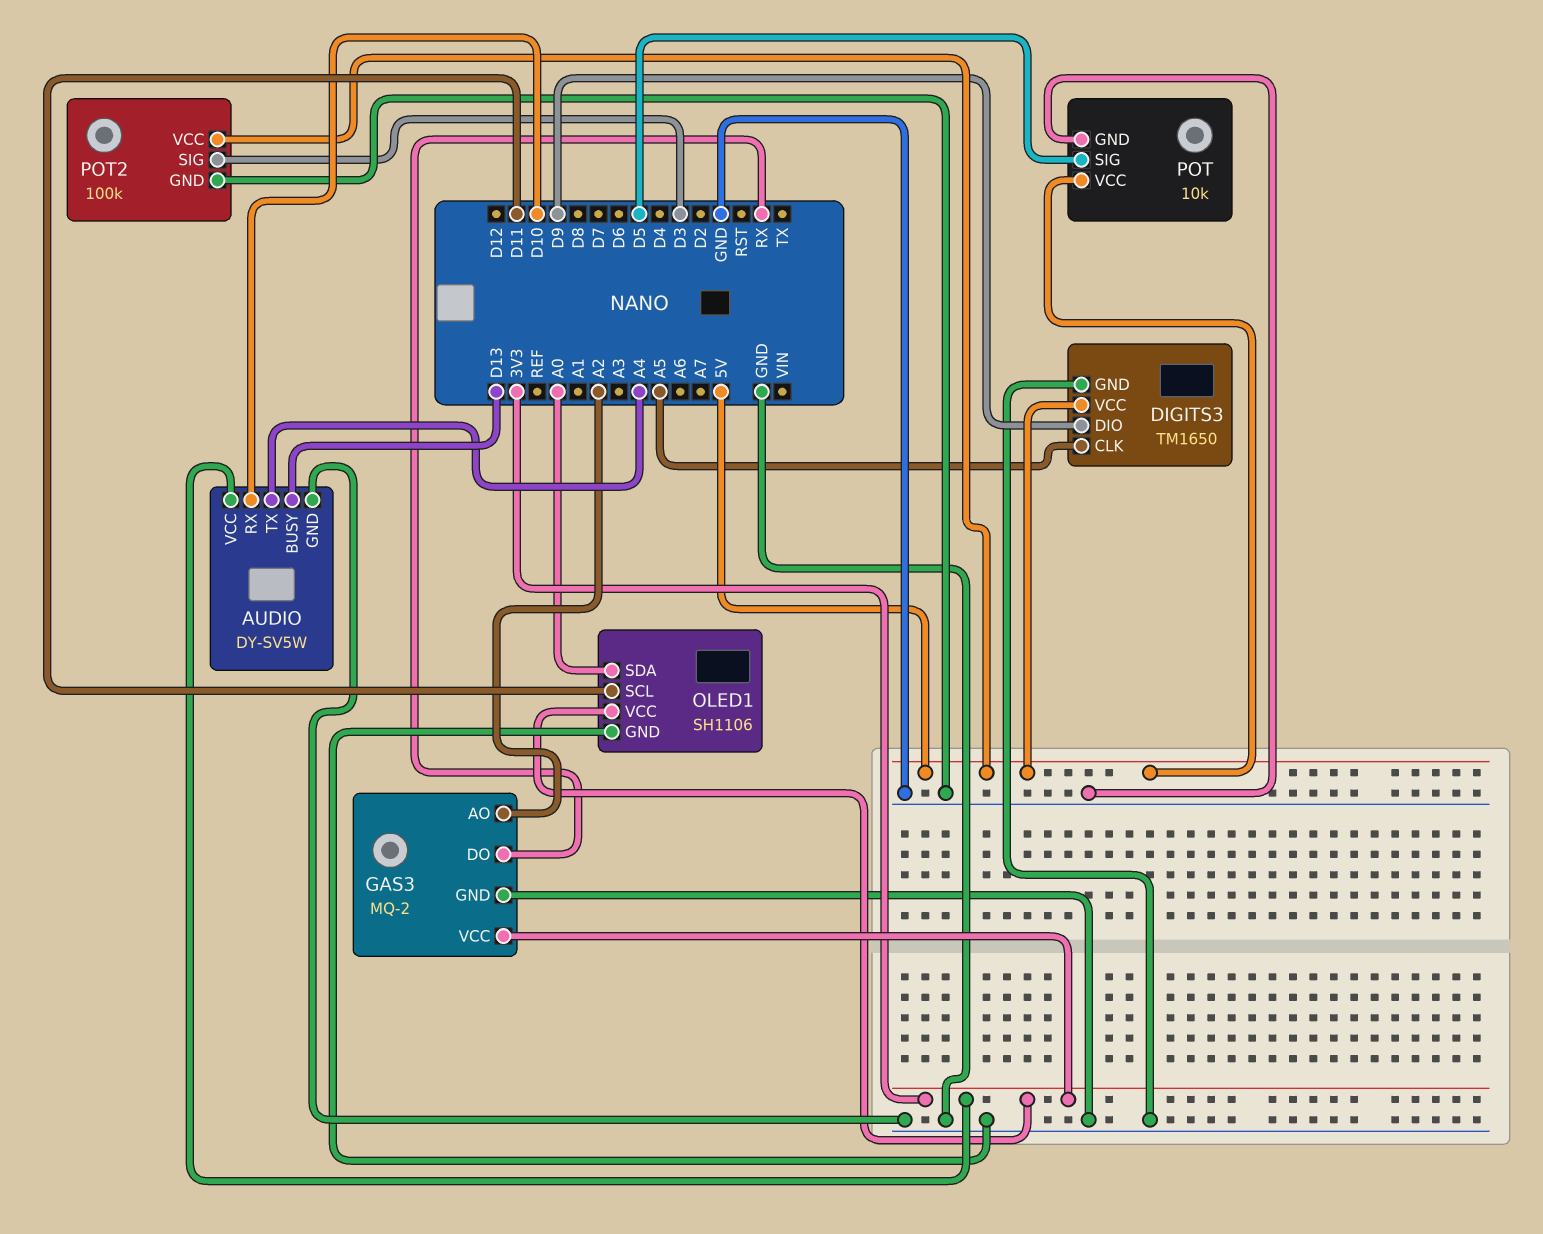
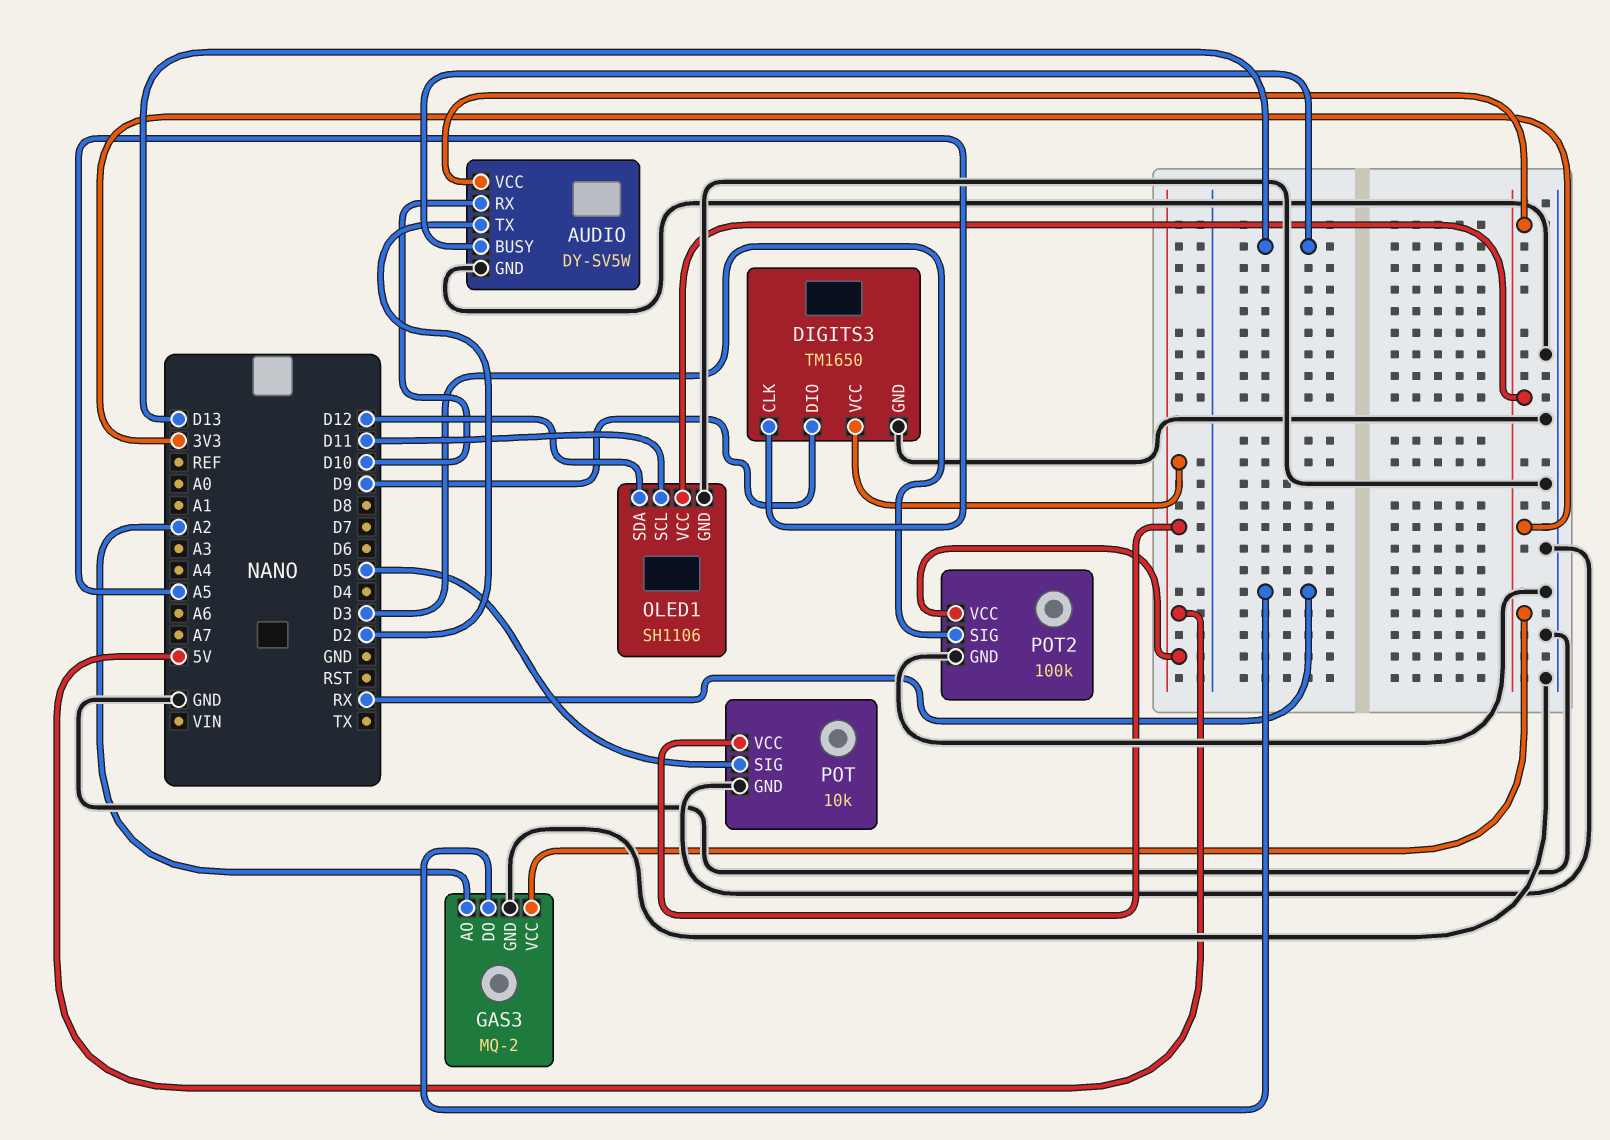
AUDIO pin TX: A4 -> D2
OLED1 pin SDA: A0 -> D12

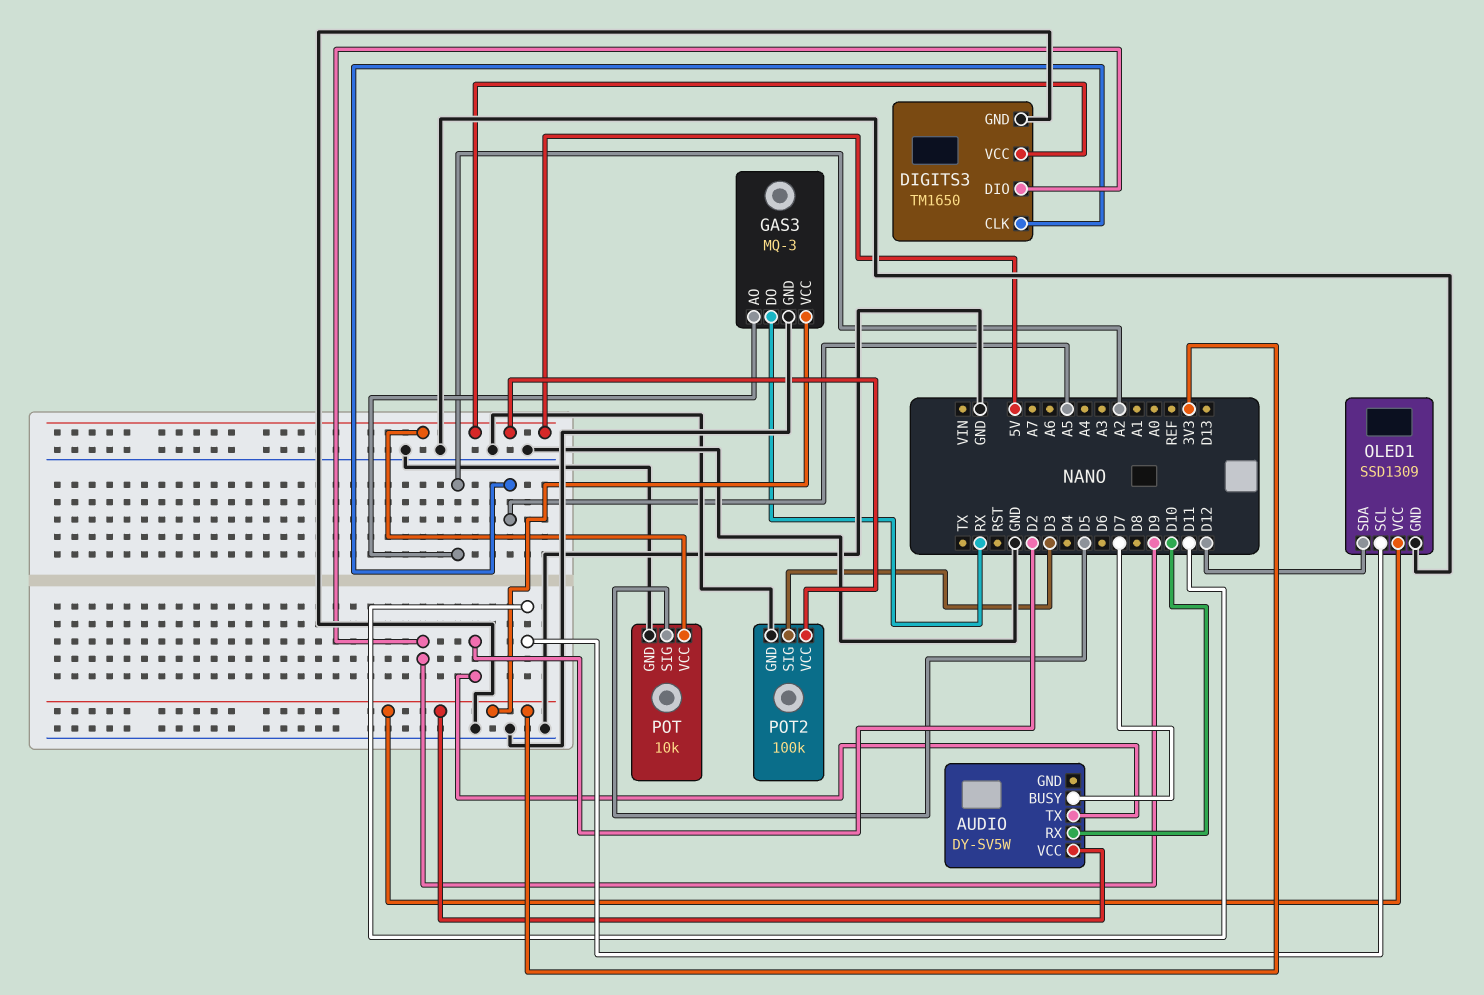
AUDIO pin BUSY: D13 -> D7
AUDIO pin GND: GND -> none
GAS3: MQ-2 -> MQ-3
OLED1: SH1106 -> SSD1309

